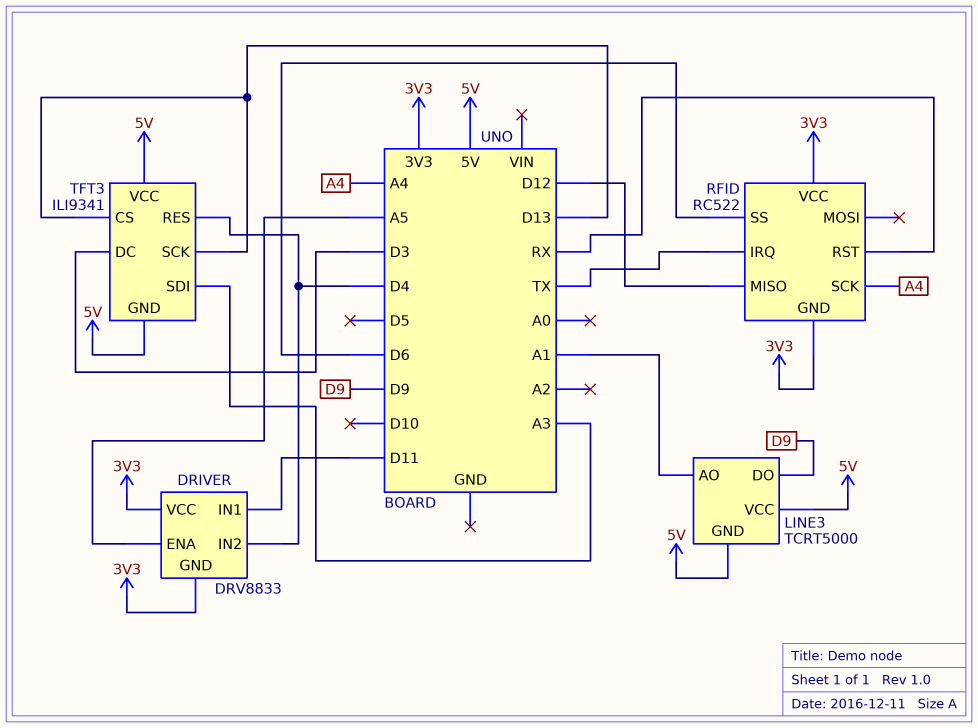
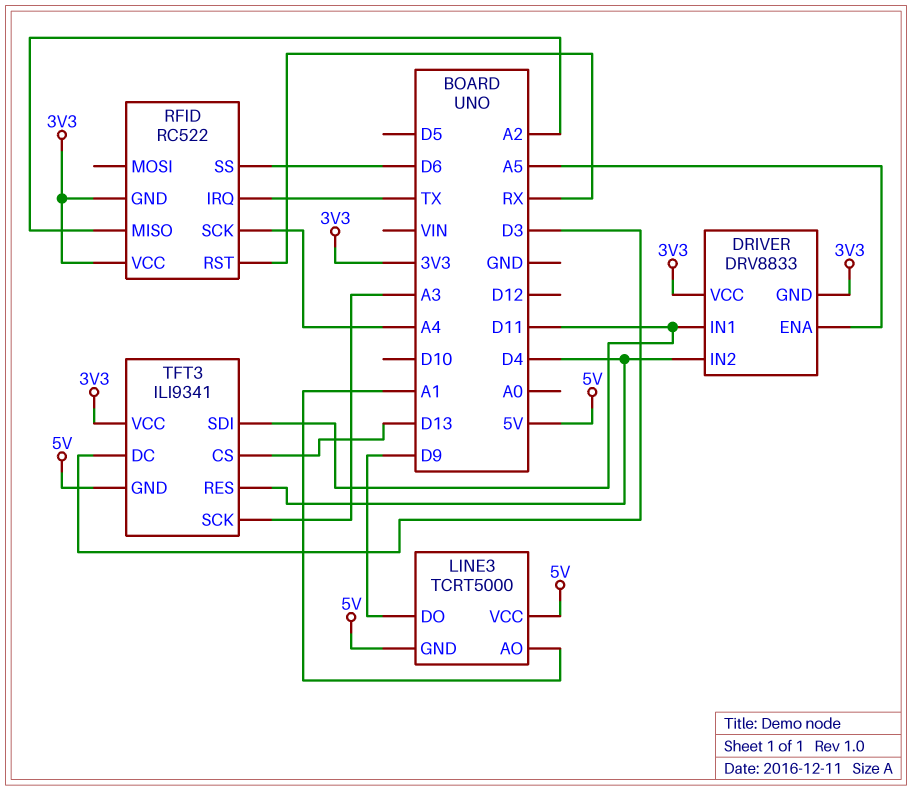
RFID pin MISO: D12 -> A2
TFT3 pin SCK: D13 -> A3
TFT3 pin SDI: A3 -> D11
TFT3 pin VCC: 5V -> 3V3

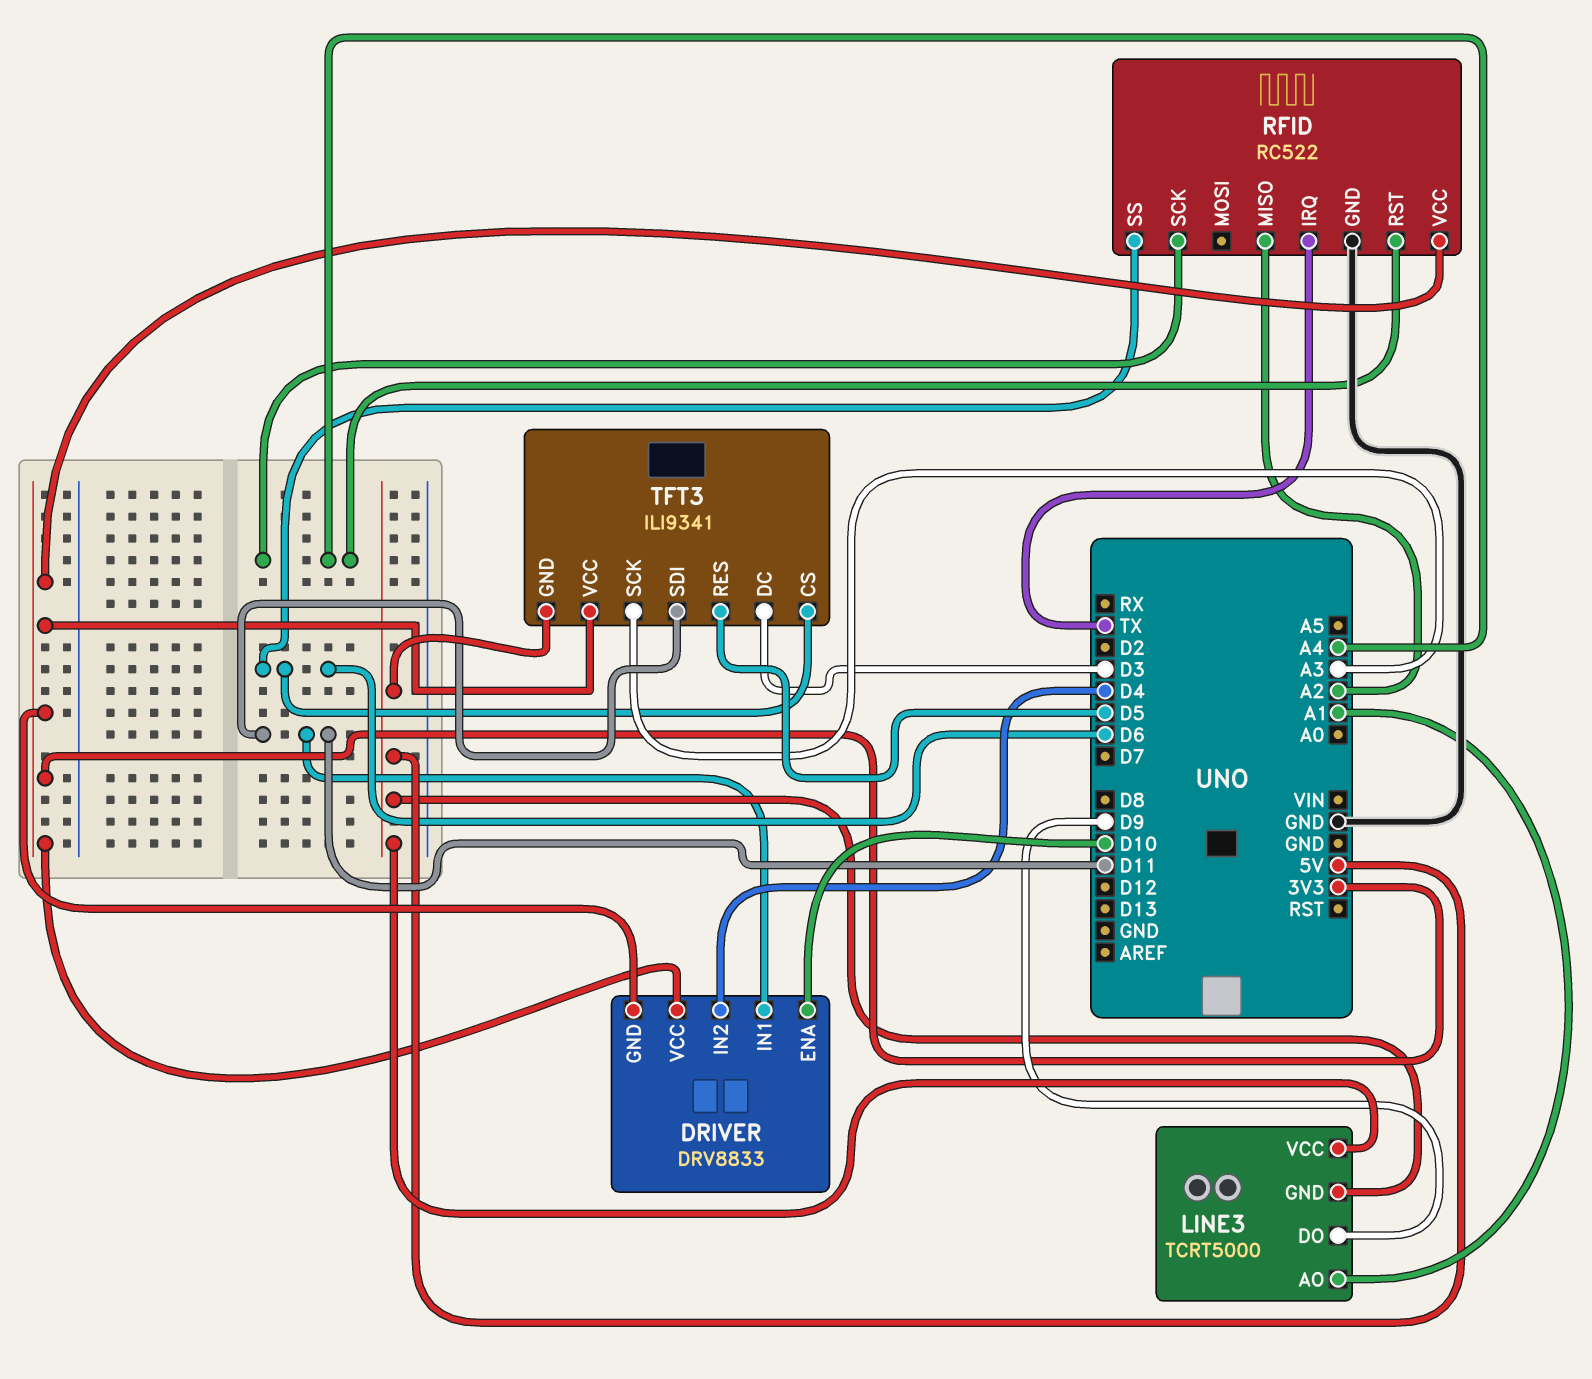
DRIVER pin ENA: A5 -> D10
RFID pin GND: 3V3 -> GND
RFID pin RST: RX -> A4
TFT3 pin CS: D13 -> D6
TFT3 pin RES: D4 -> D5

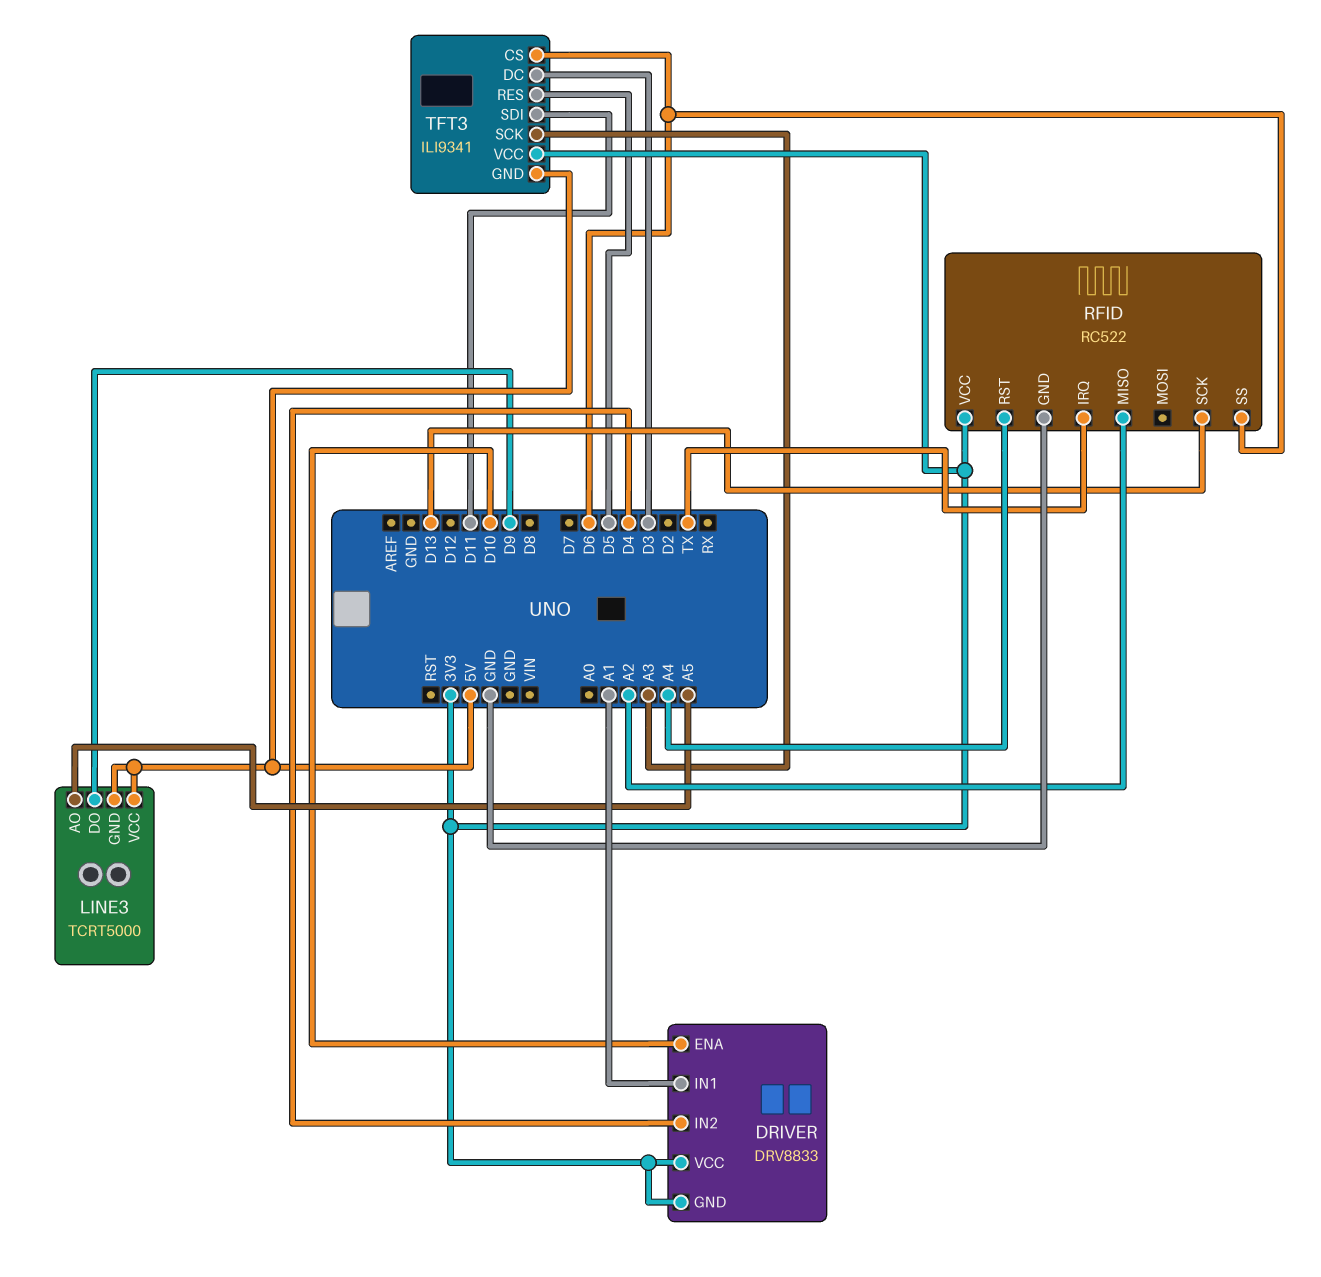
DRIVER pin IN1: D11 -> A1
LINE3 pin AO: A1 -> A5
RFID pin SCK: A4 -> D13

